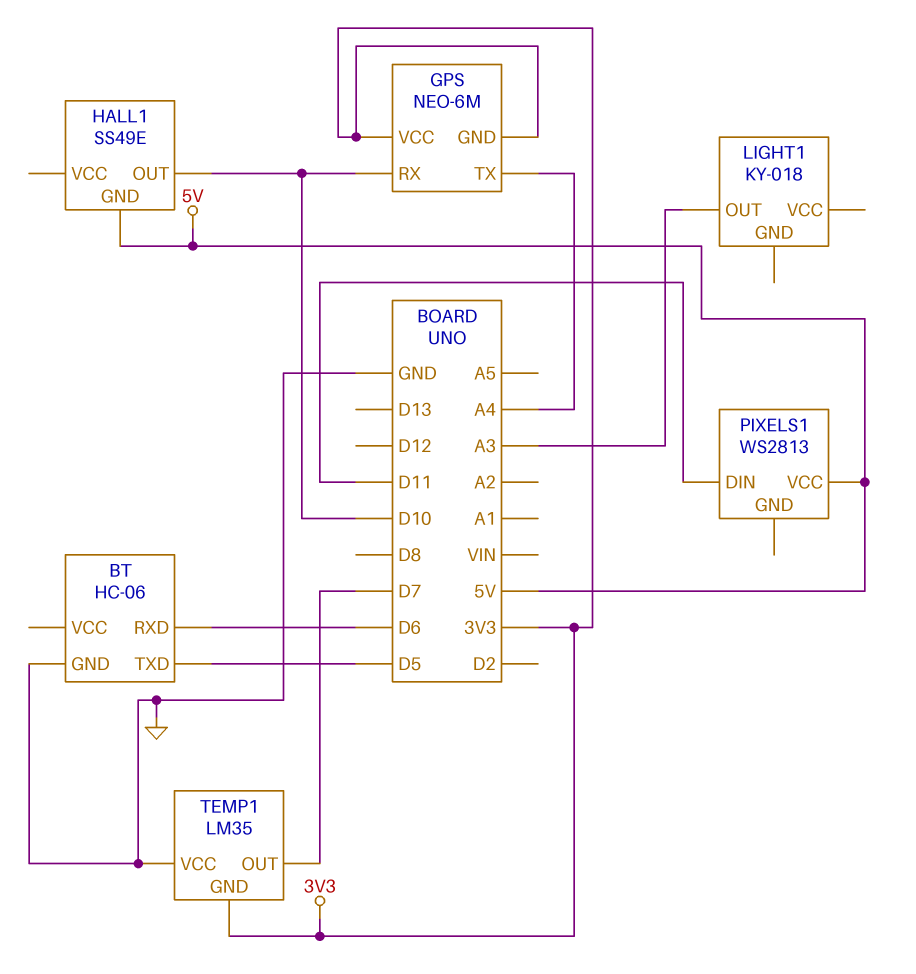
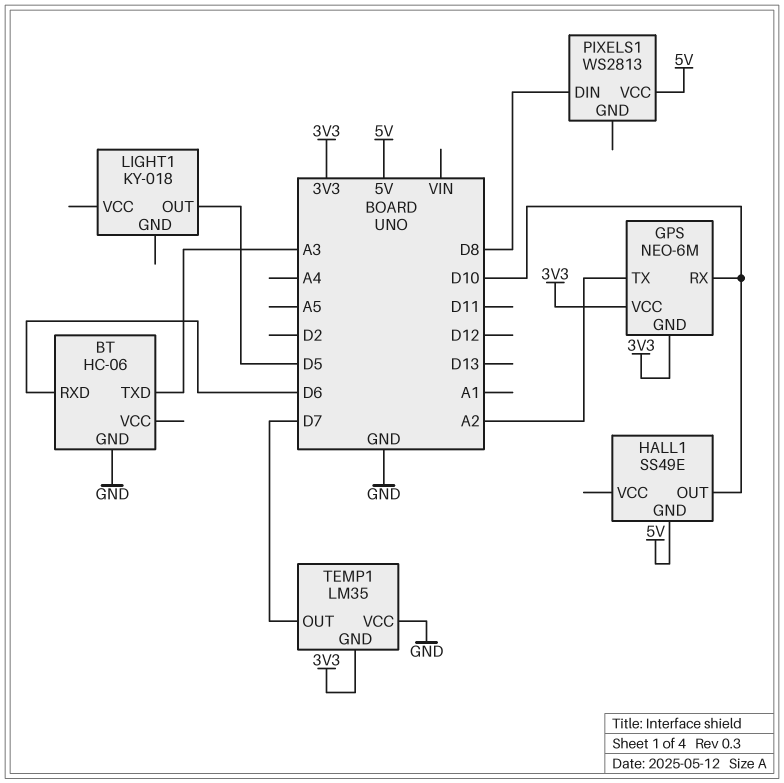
BT pin TXD: D5 -> A3
GPS pin TX: A4 -> A2
LIGHT1 pin OUT: A3 -> D5
PIXELS1 pin DIN: D11 -> D8

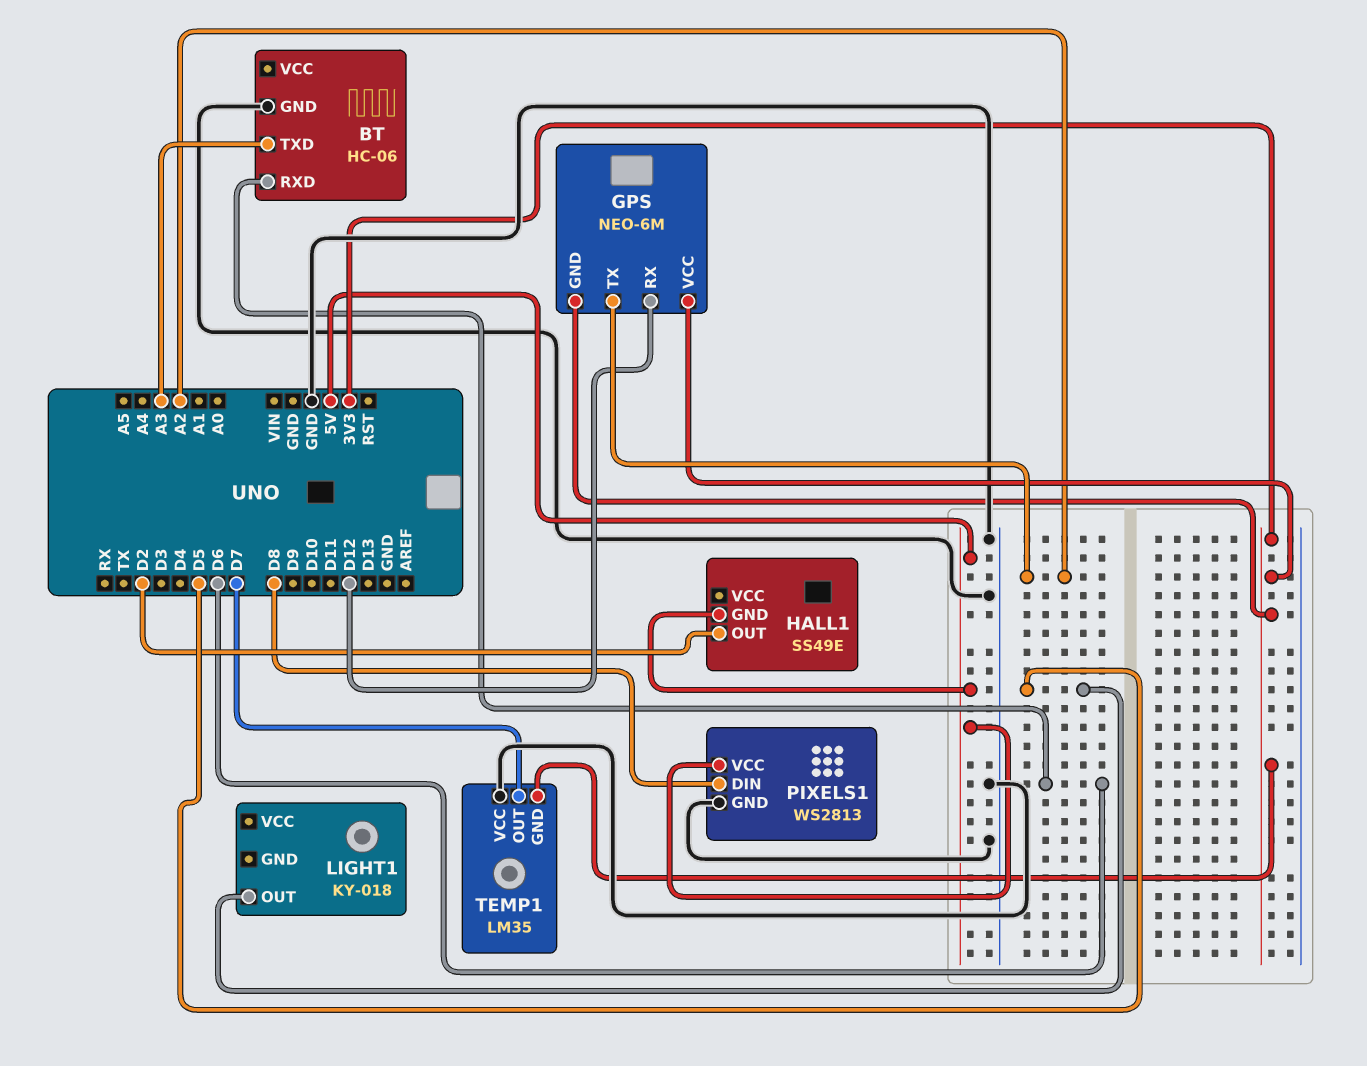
GPS pin RX: D10 -> D12
HALL1 pin OUT: D10 -> D2
PIXELS1 pin GND: none -> GND

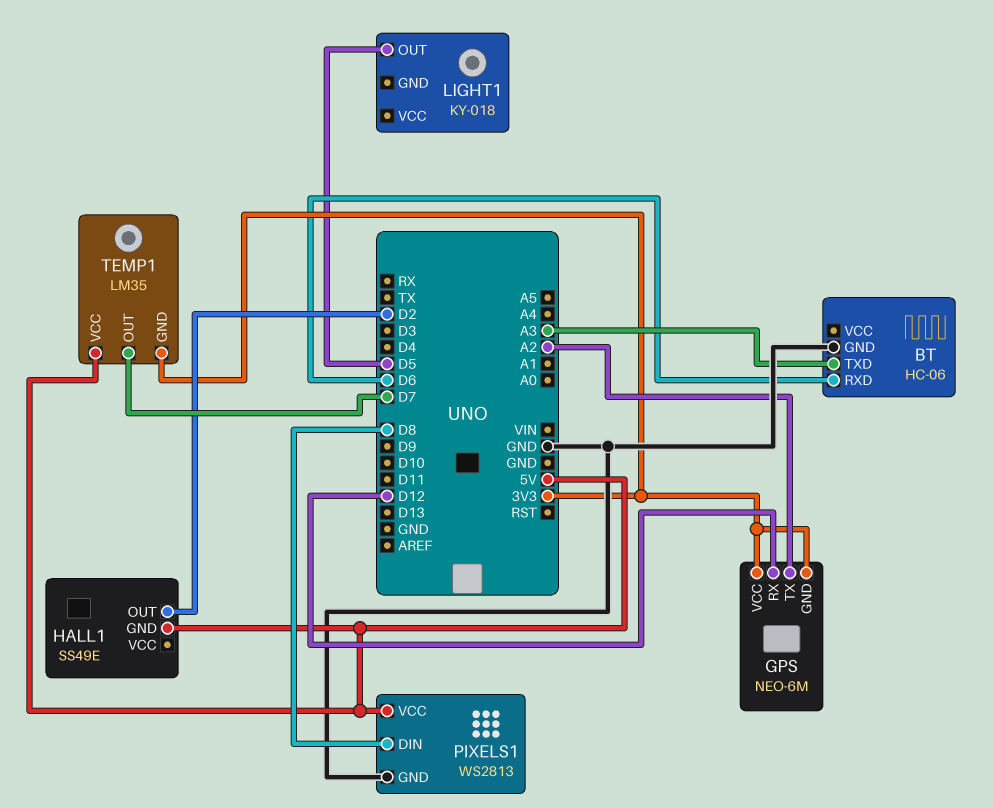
TEMP1 pin VCC: GND -> 5V

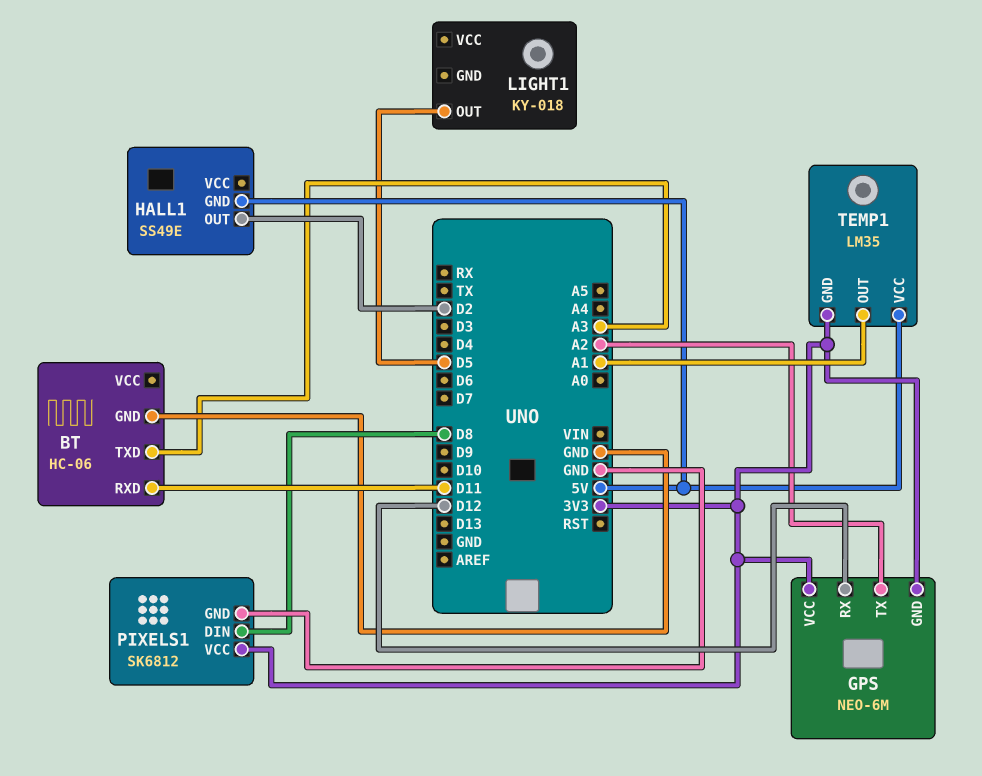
BT pin RXD: D6 -> D11
PIXELS1: WS2813 -> SK6812
PIXELS1 pin VCC: 5V -> 3V3
TEMP1 pin OUT: D7 -> A1

